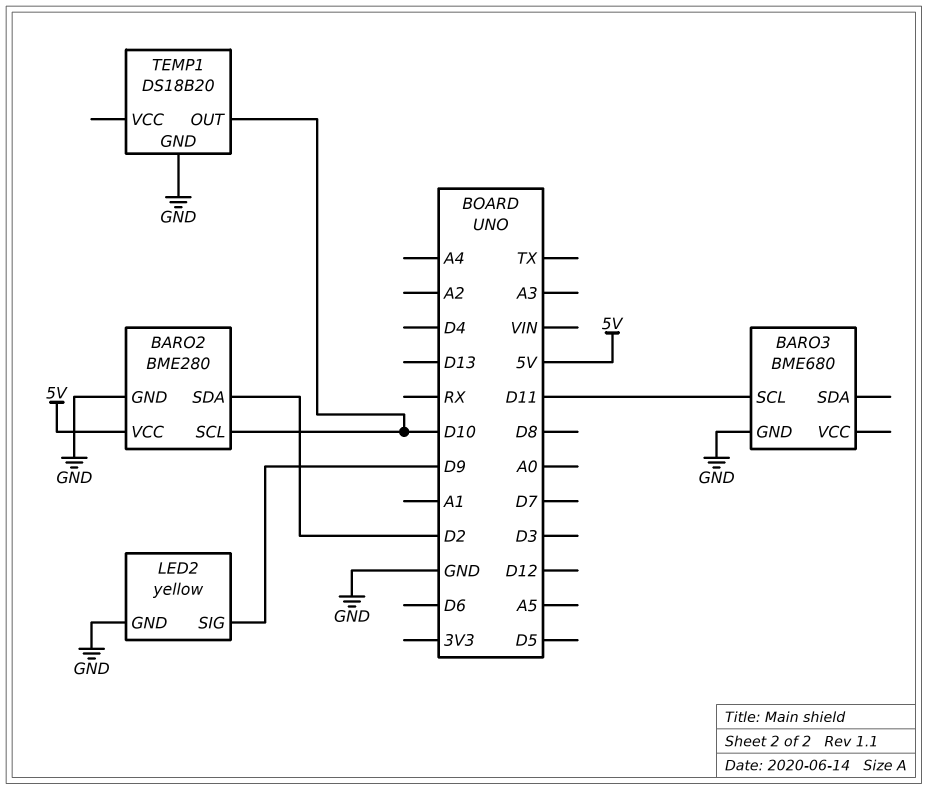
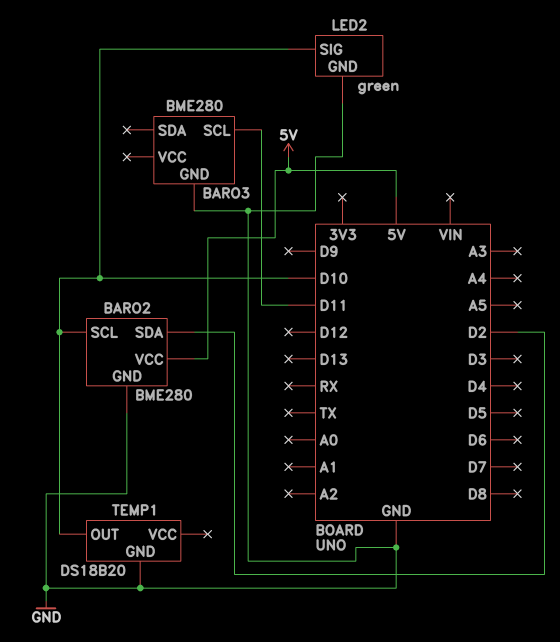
BARO3: BME680 -> BME280
LED2: yellow -> green
LED2 pin SIG: D9 -> D10

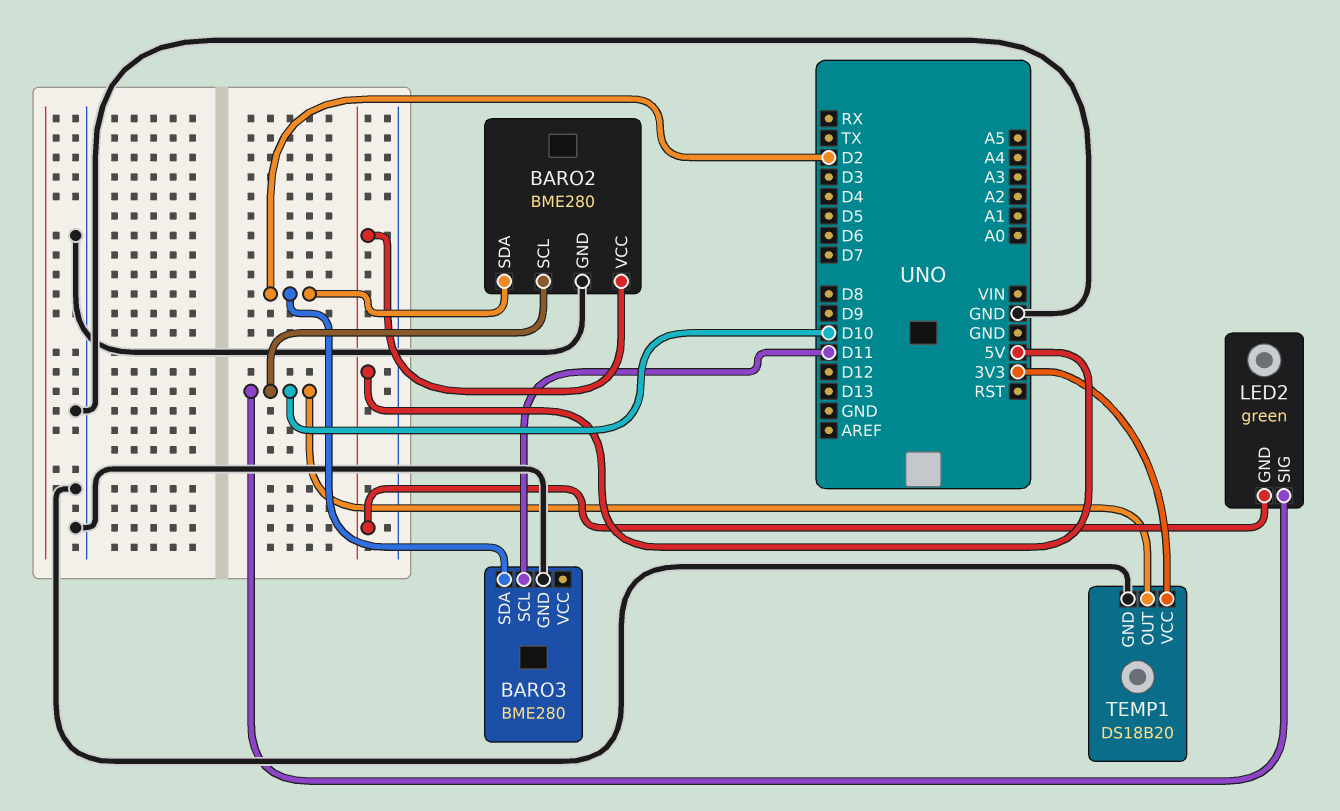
BARO3 pin SDA: none -> D2
LED2 pin GND: GND -> 5V
TEMP1 pin VCC: none -> 3V3

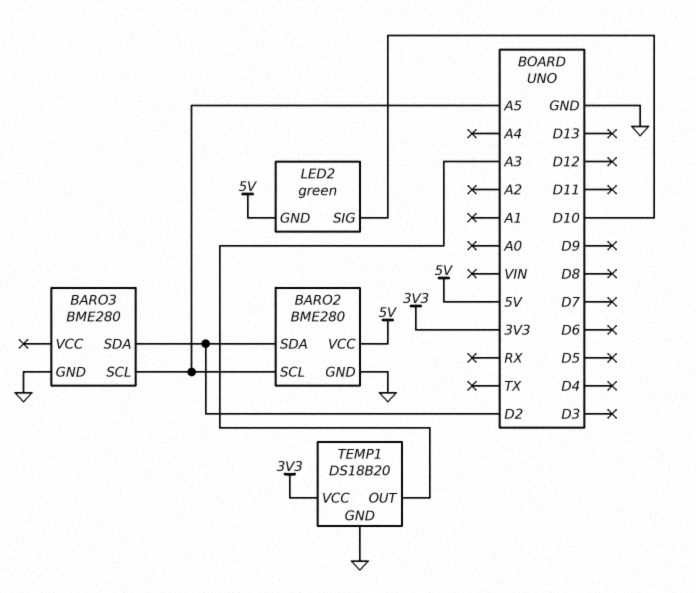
BARO2 pin SCL: D10 -> A5
BARO3 pin SCL: D11 -> A5
TEMP1 pin OUT: D10 -> A3

